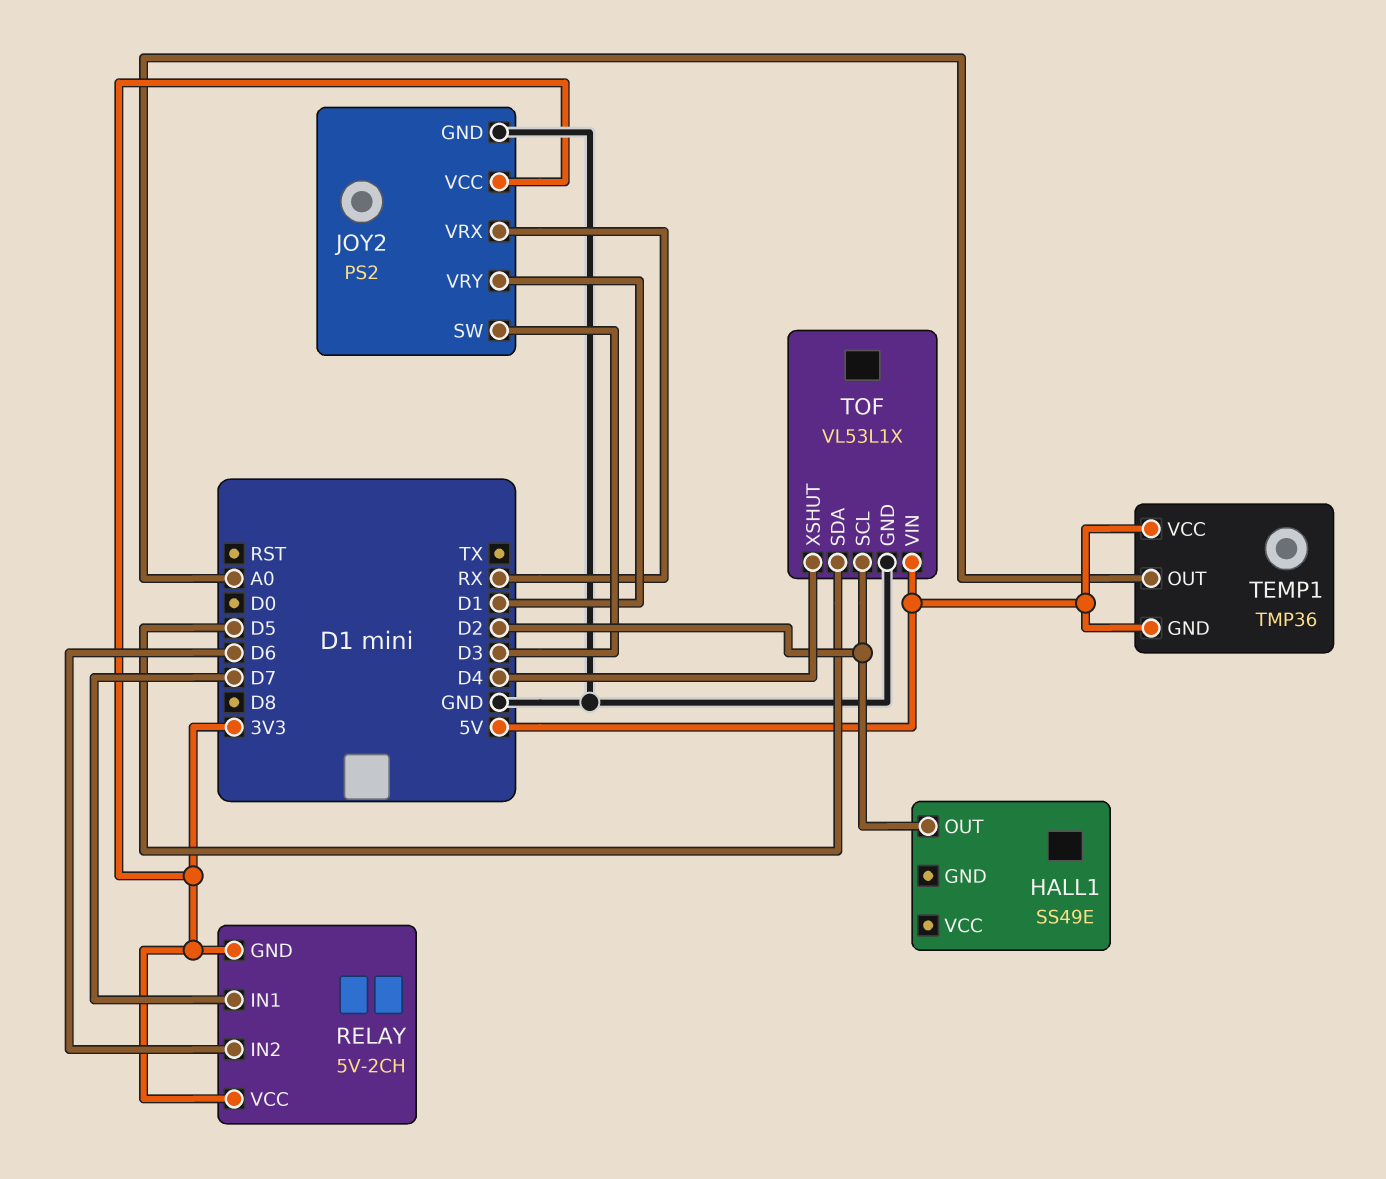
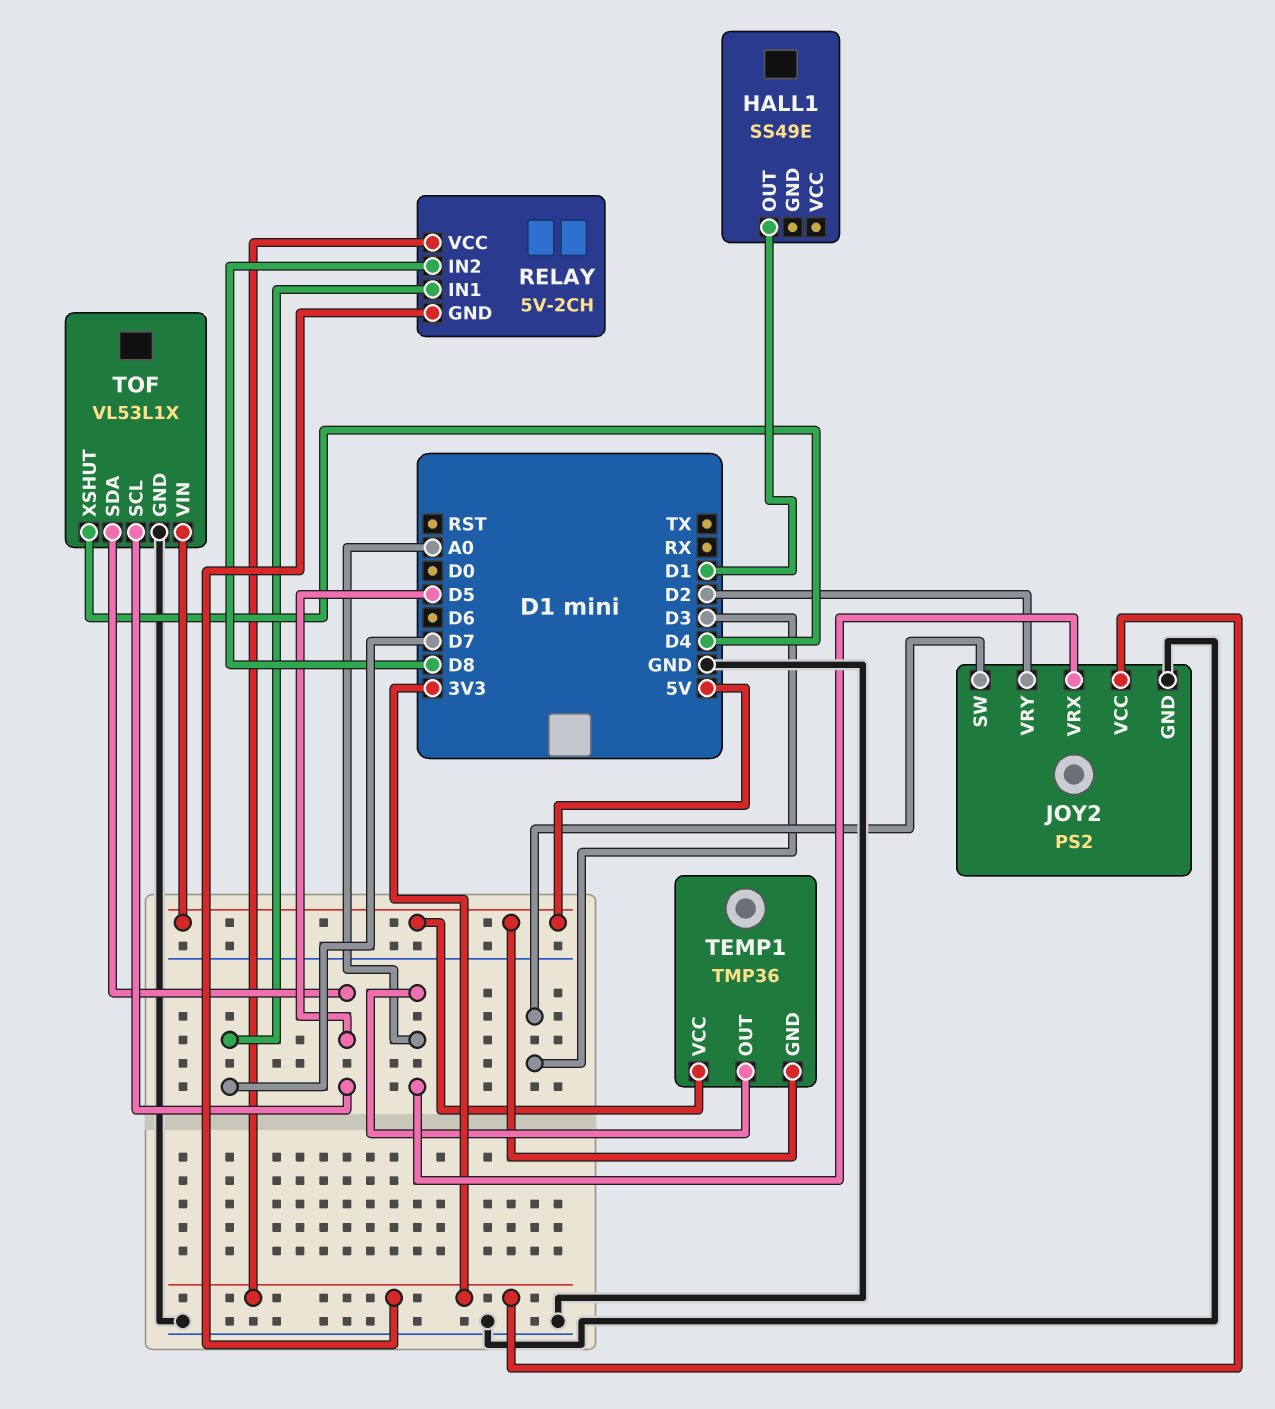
HALL1 pin OUT: D2 -> D1
JOY2 pin VRX: RX -> A0
JOY2 pin VRY: D1 -> D2
RELAY pin IN2: D6 -> D8
TOF pin SCL: D2 -> D5

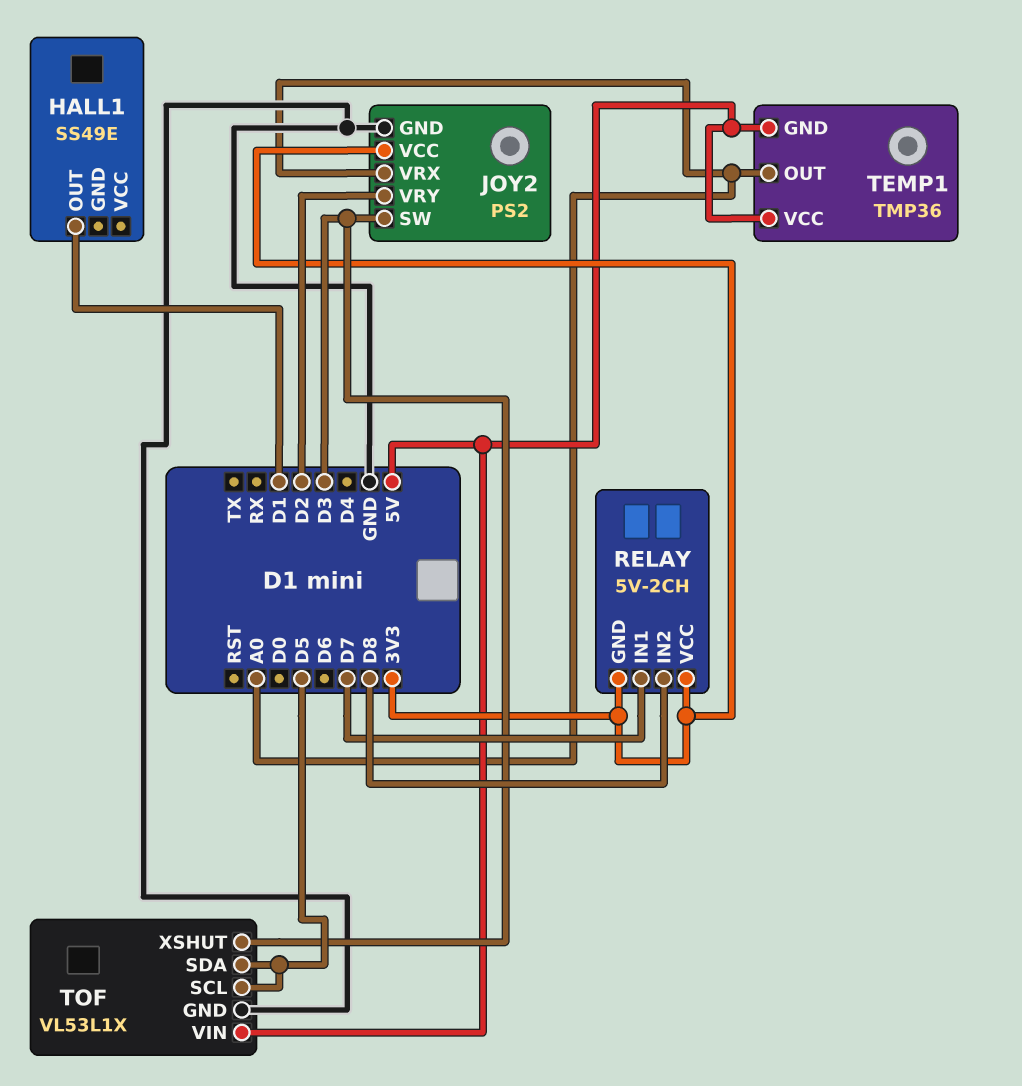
TOF pin XSHUT: D4 -> D3

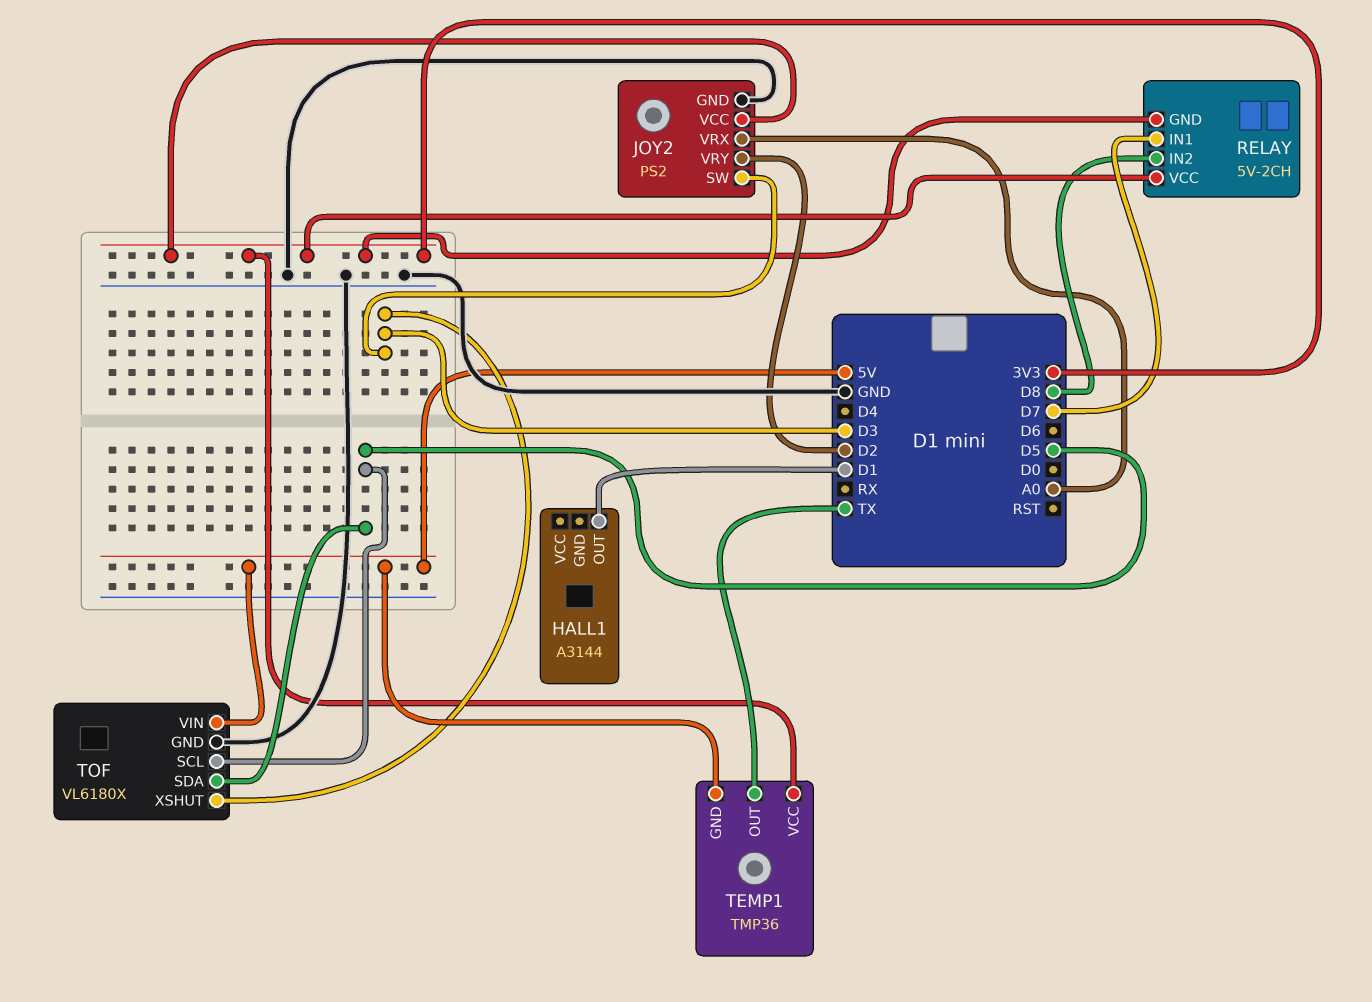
HALL1: SS49E -> A3144
TEMP1 pin OUT: A0 -> TX
TEMP1 pin VCC: 5V -> 3V3
TOF: VL53L1X -> VL6180X

